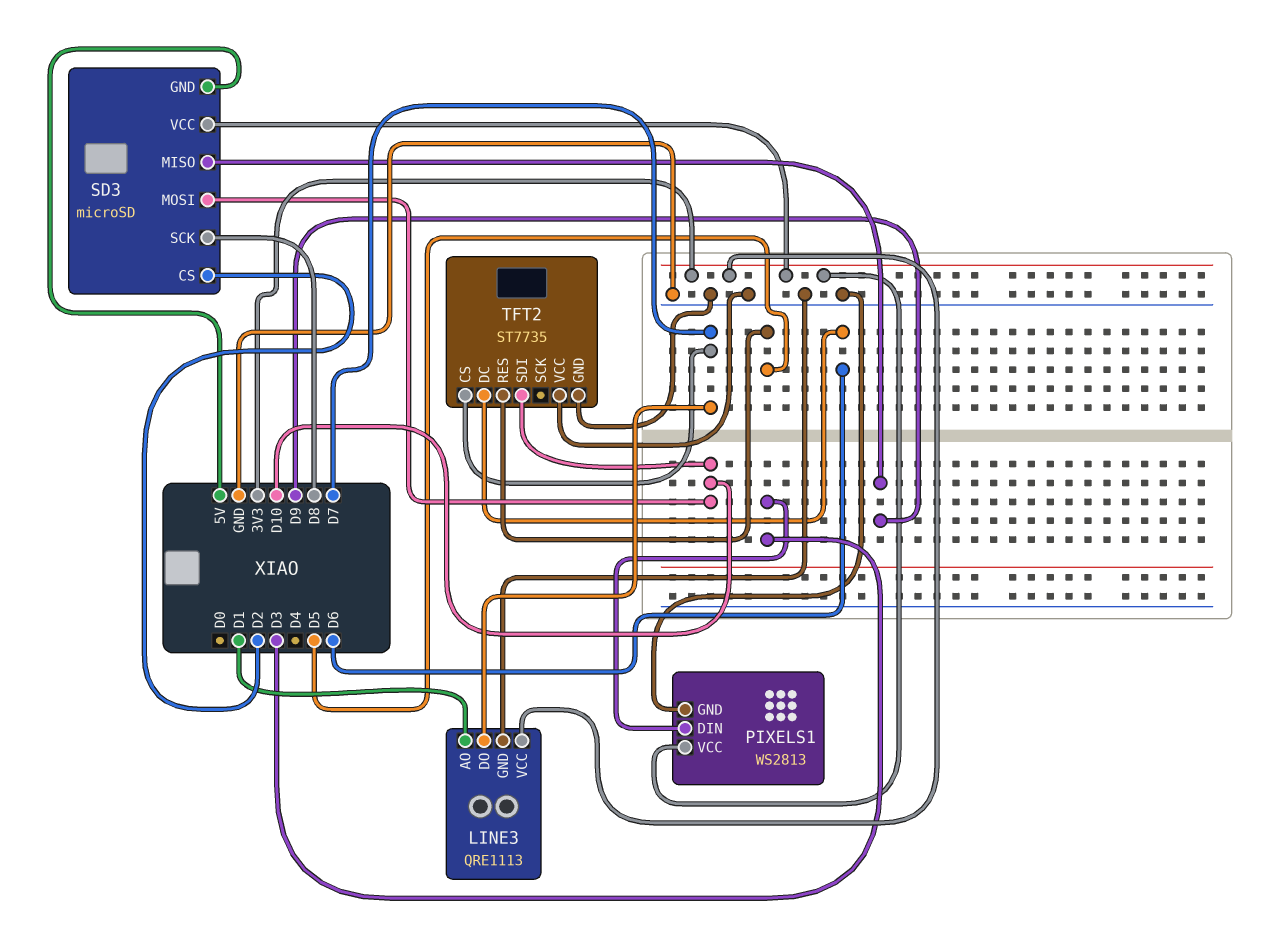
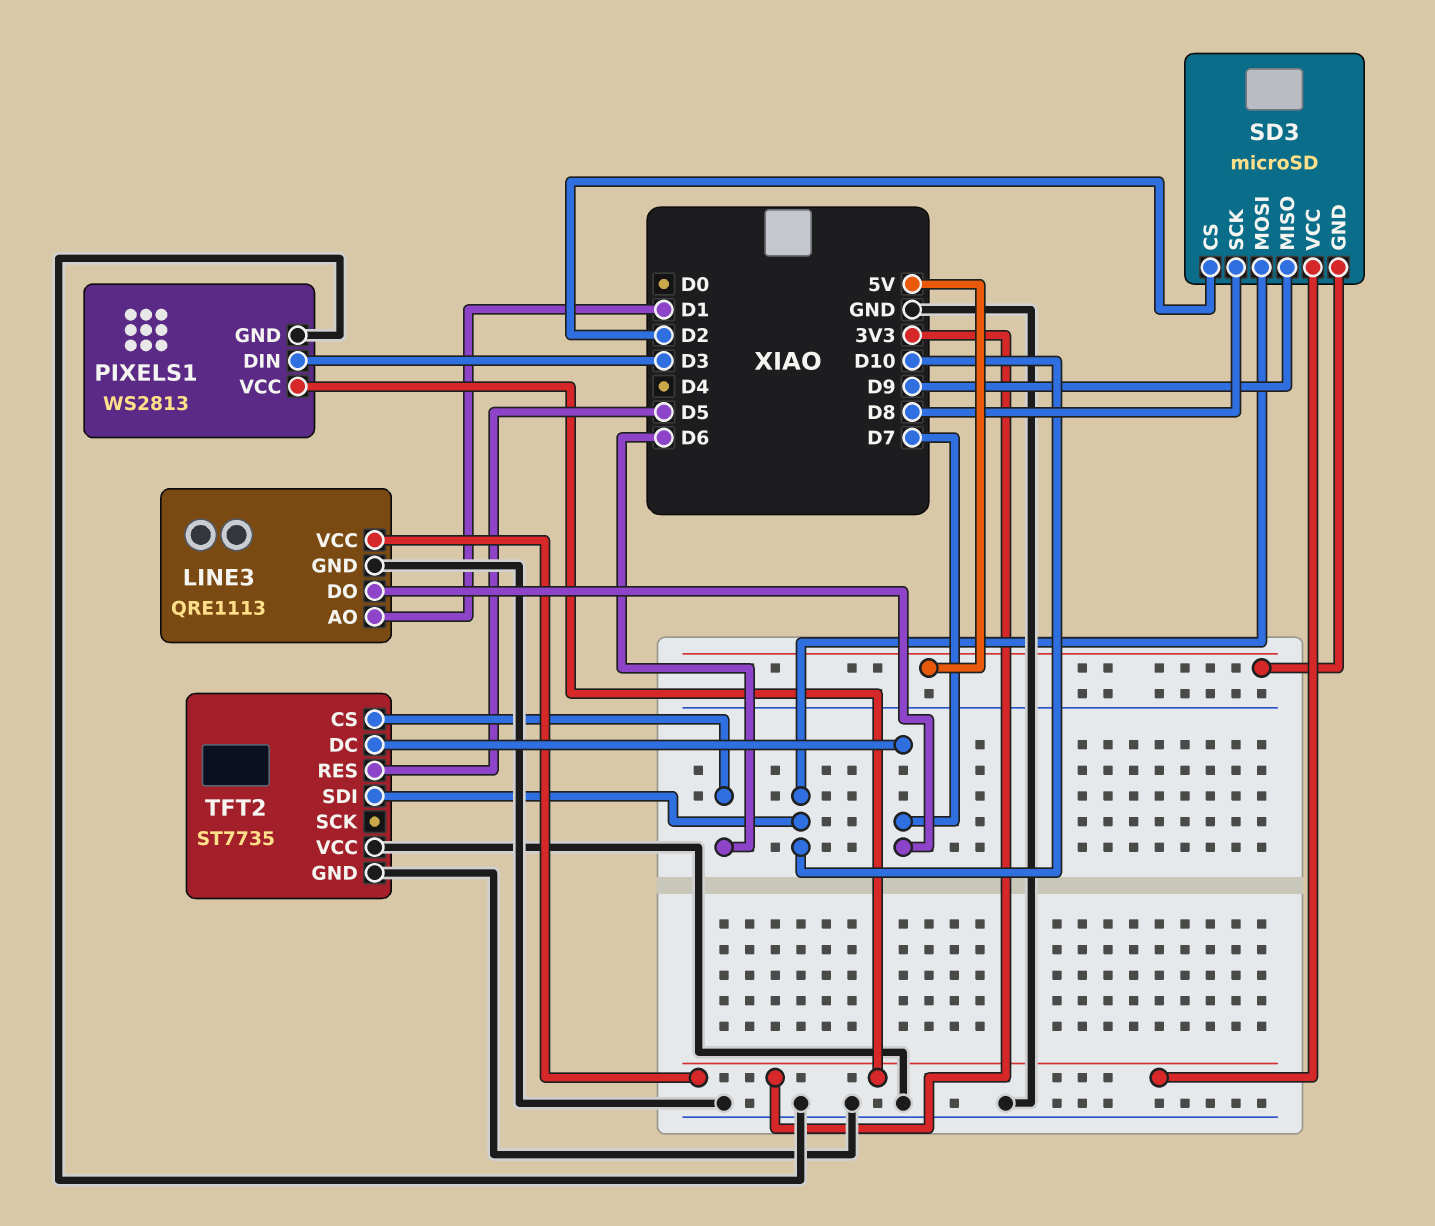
TFT2 pin CS: D7 -> D6
TFT2 pin DC: D6 -> D7

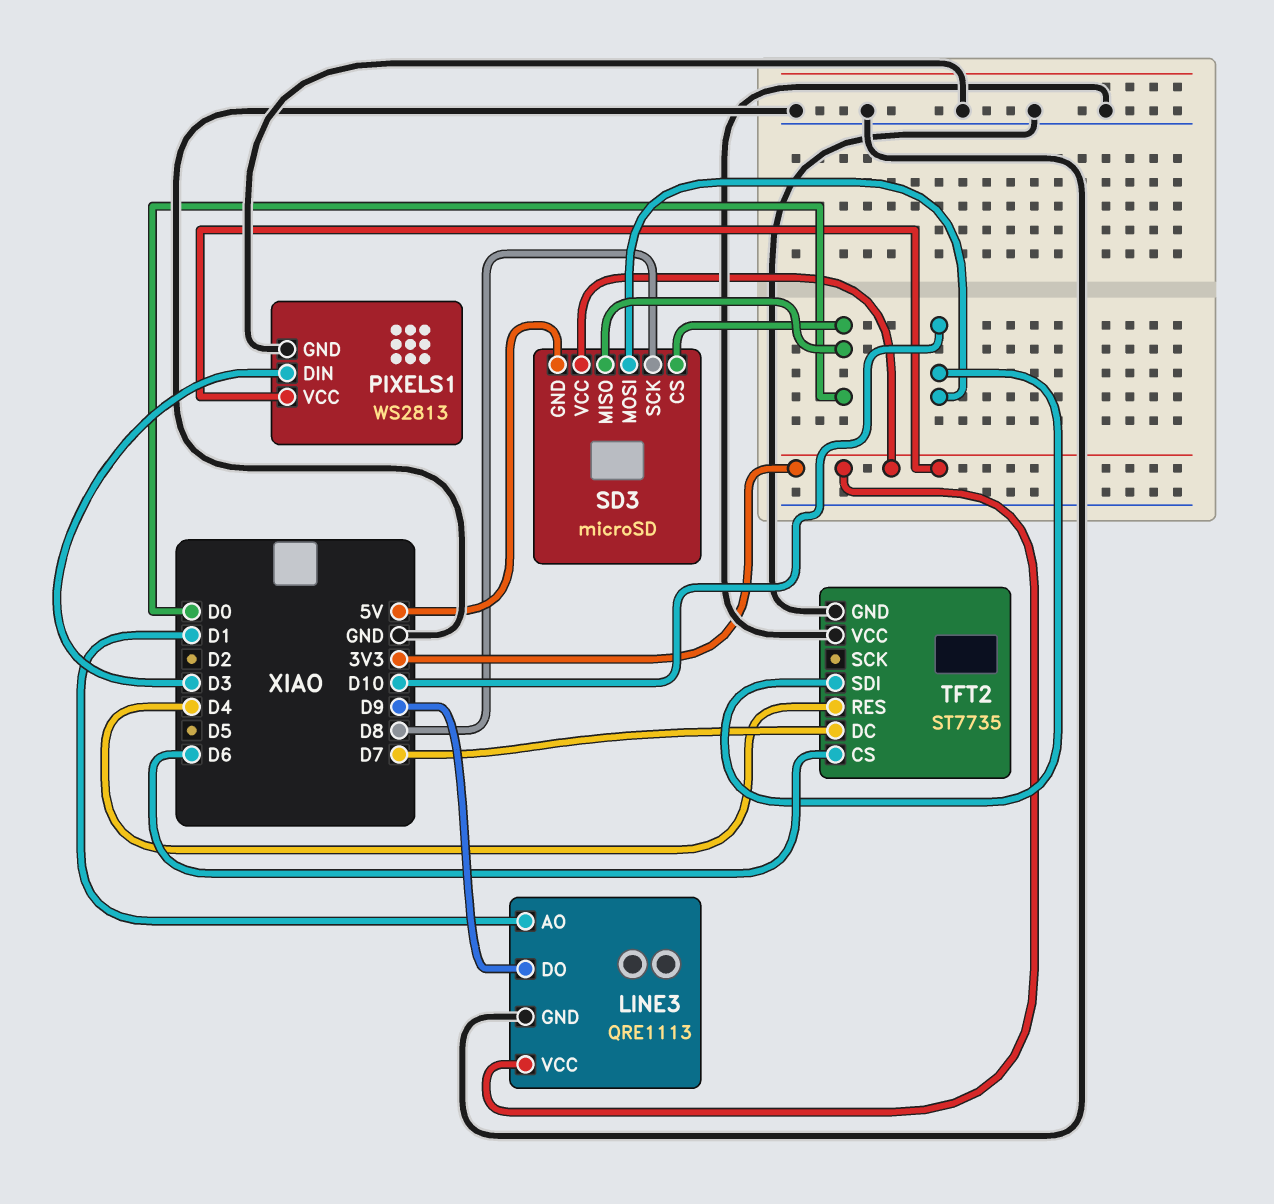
LINE3 pin DO: D7 -> D9
SD3 pin CS: D2 -> D0
SD3 pin MISO: D9 -> D0
TFT2 pin RES: D5 -> D4

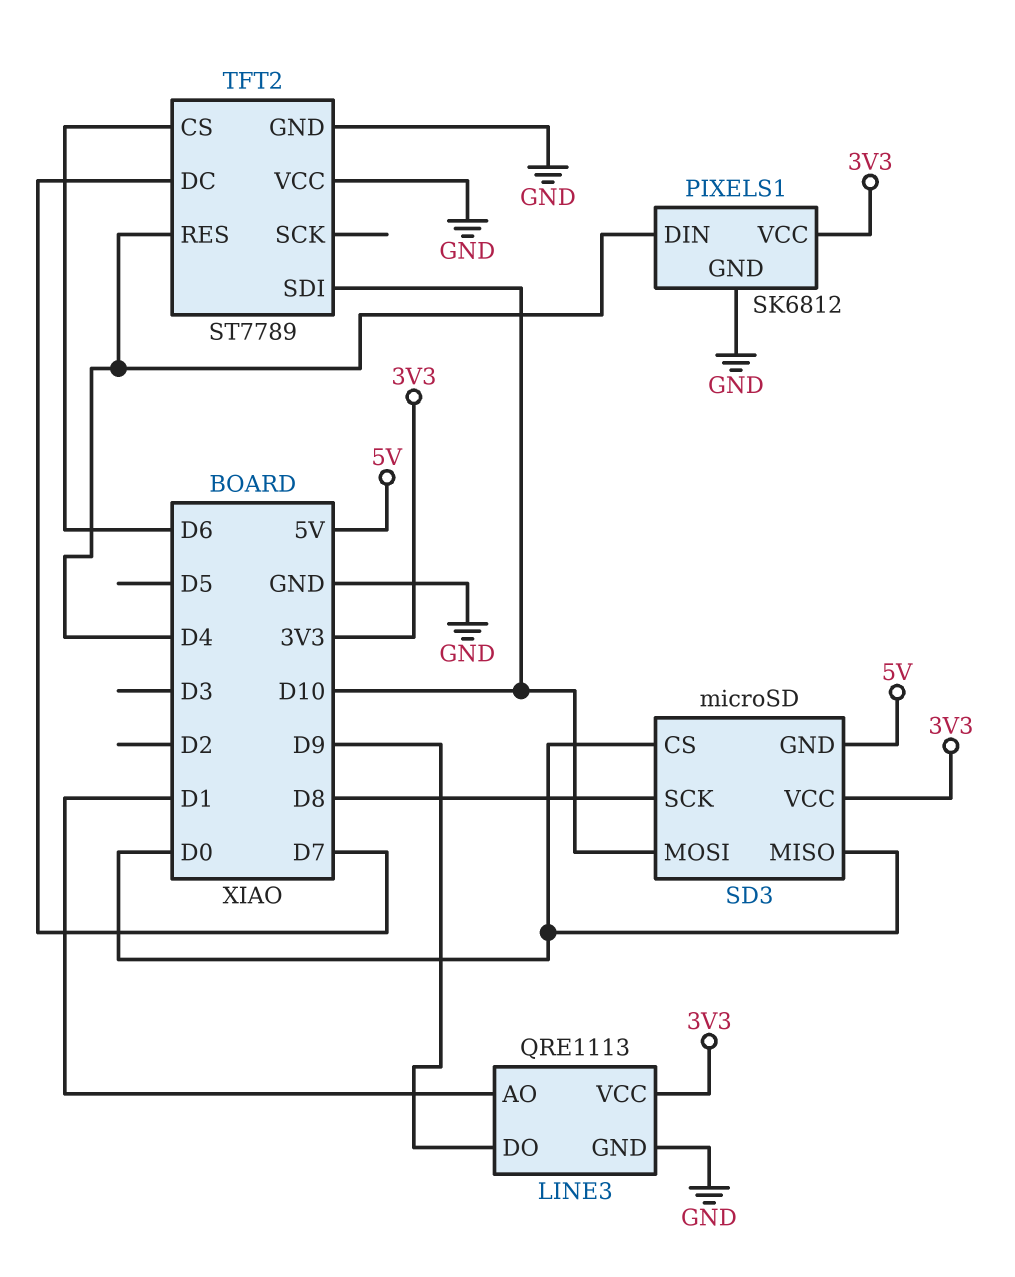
PIXELS1: WS2813 -> SK6812
PIXELS1 pin DIN: D3 -> D4
TFT2: ST7735 -> ST7789

